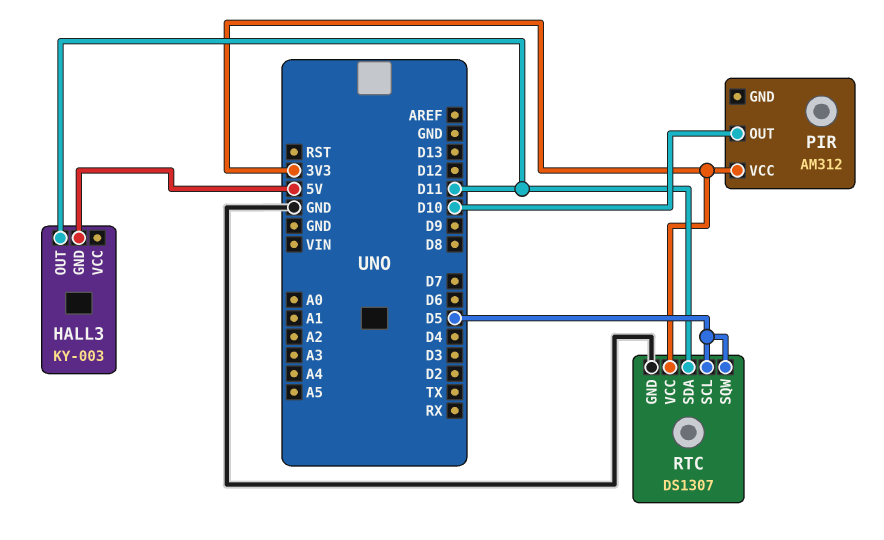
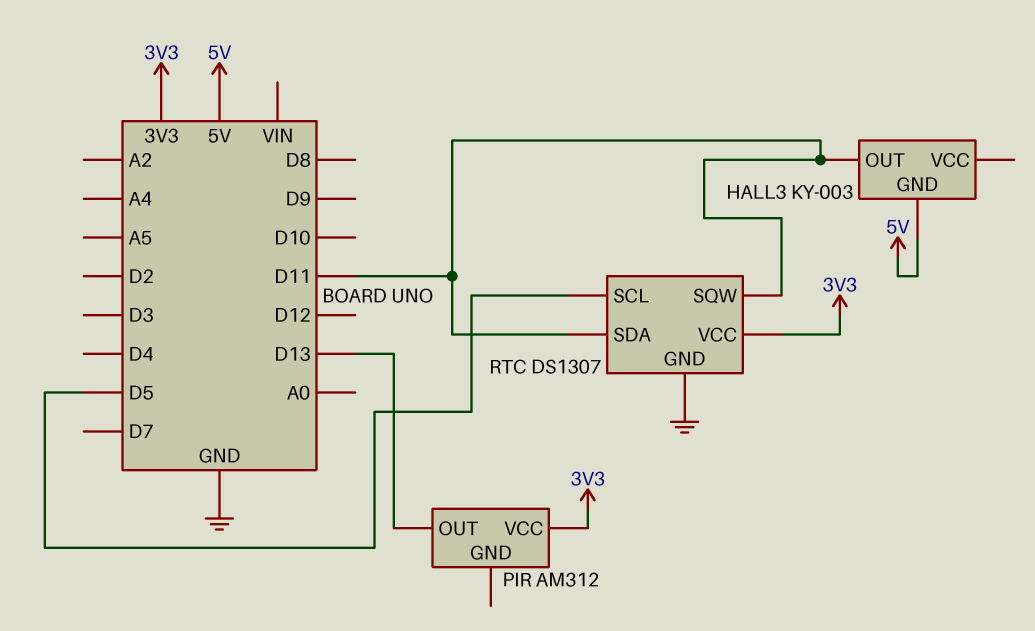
PIR pin OUT: D10 -> D13
RTC pin SQW: D5 -> D11

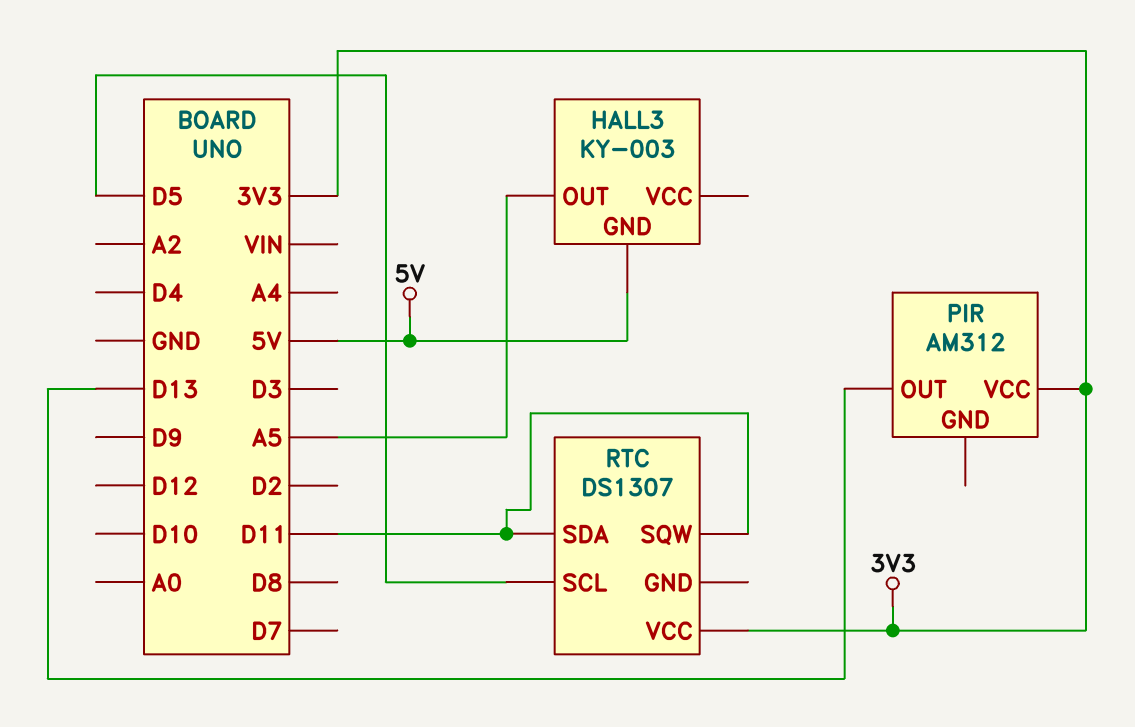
HALL3 pin OUT: D11 -> A5
RTC pin GND: GND -> none

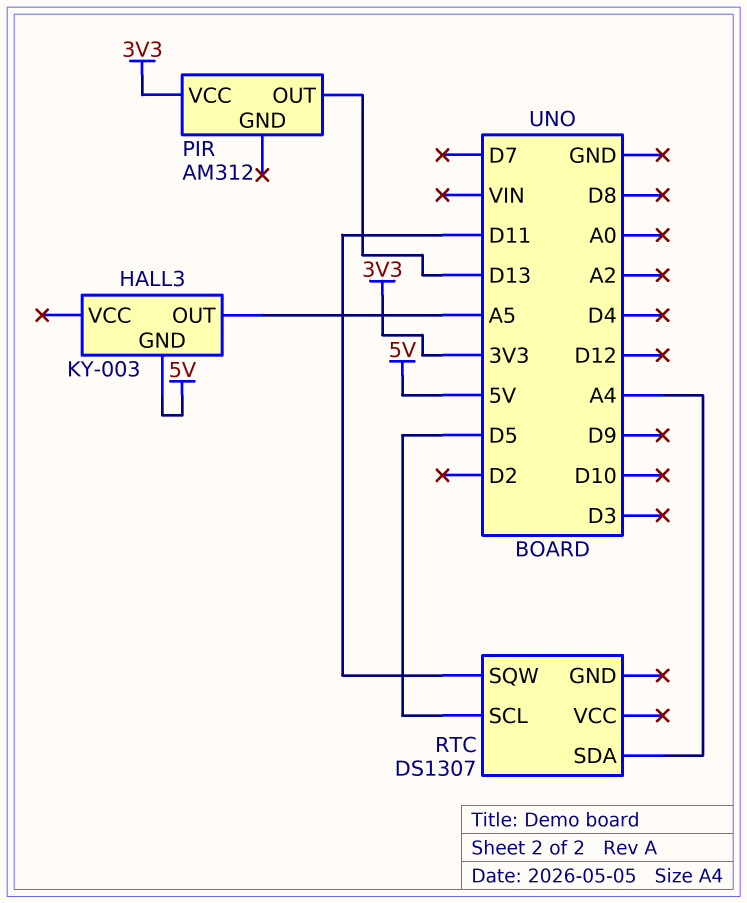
RTC pin SDA: D11 -> A4
RTC pin VCC: 3V3 -> none

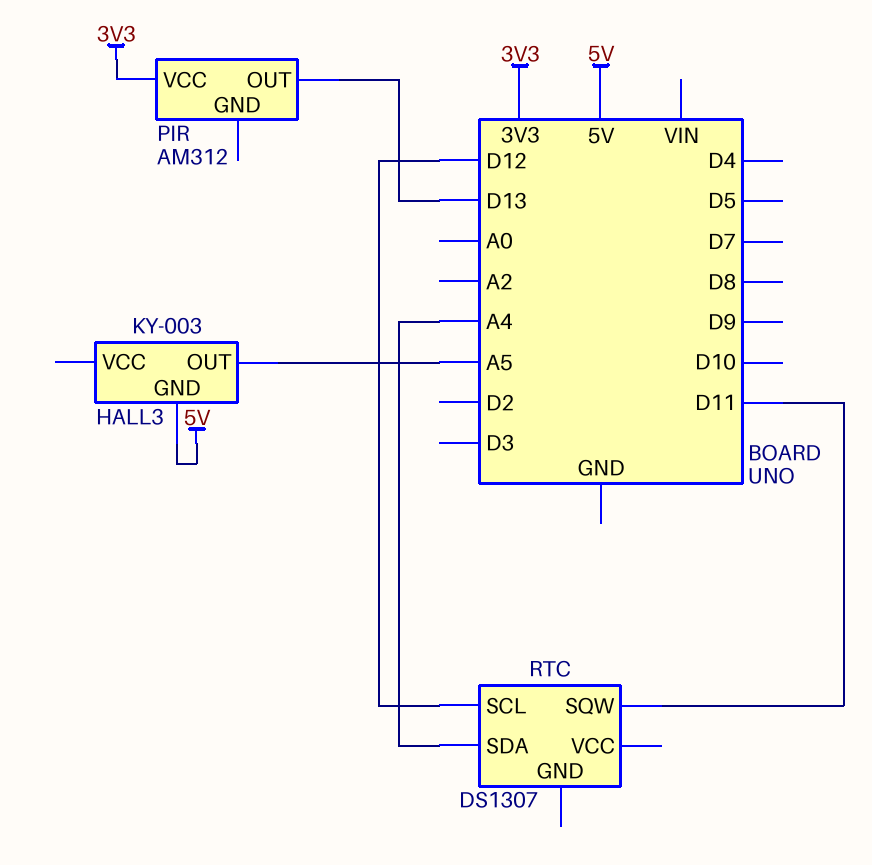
RTC pin SCL: D5 -> D12

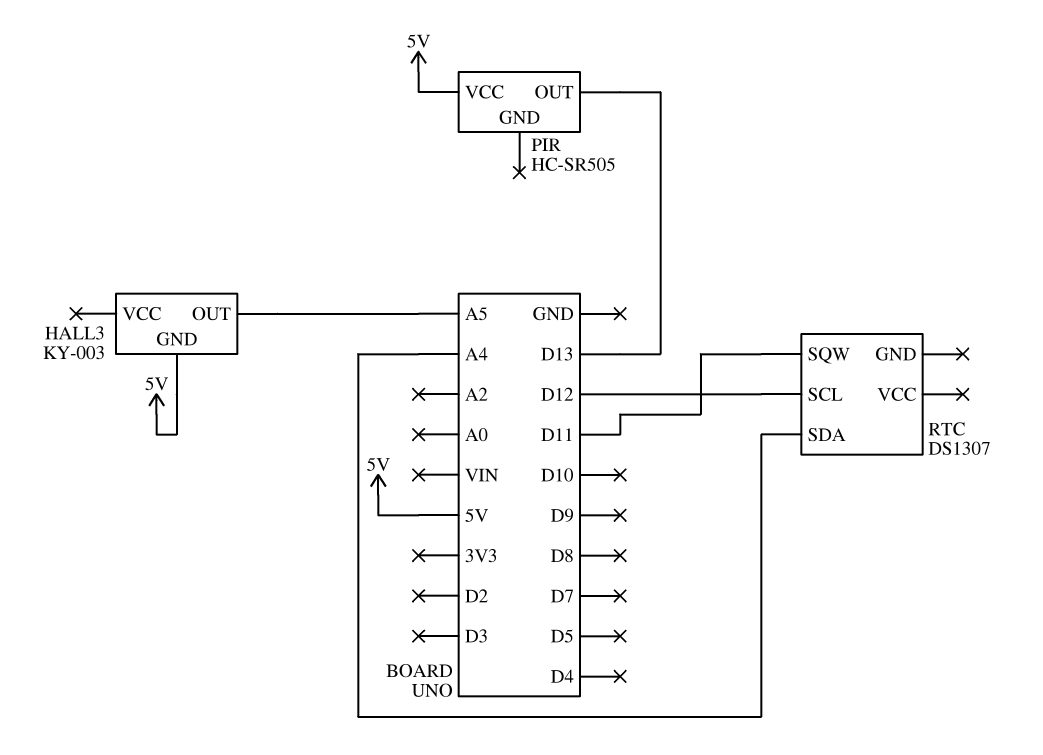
PIR: AM312 -> HC-SR505
PIR pin VCC: 3V3 -> 5V

